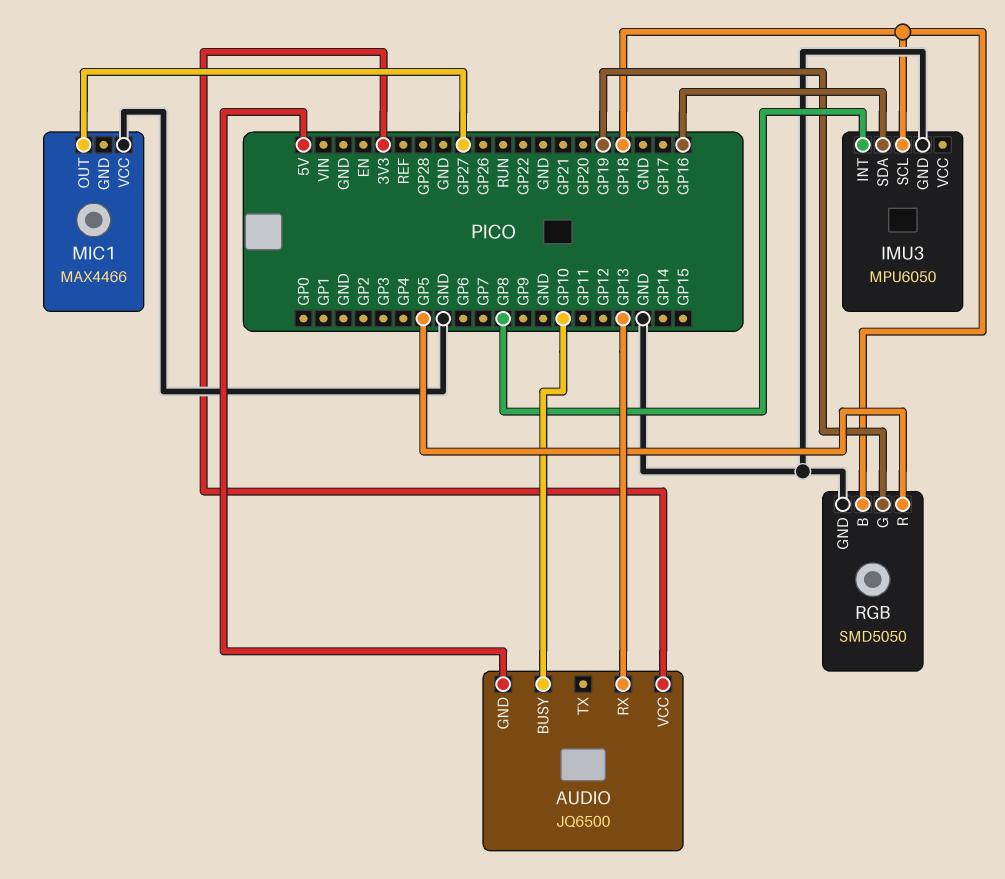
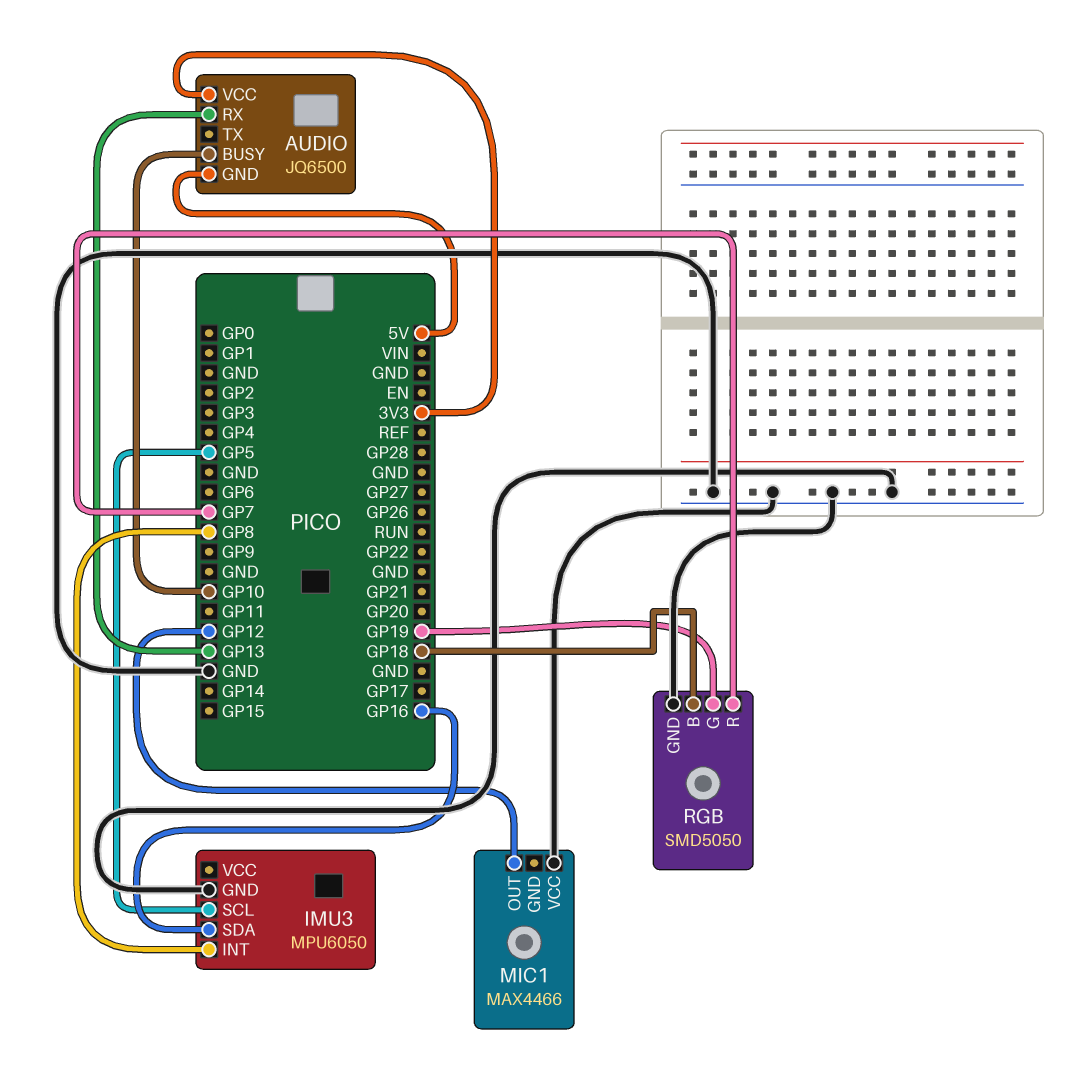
IMU3 pin SCL: GP18 -> GP5
MIC1 pin OUT: GP27 -> GP12
RGB pin R: GP5 -> GP7

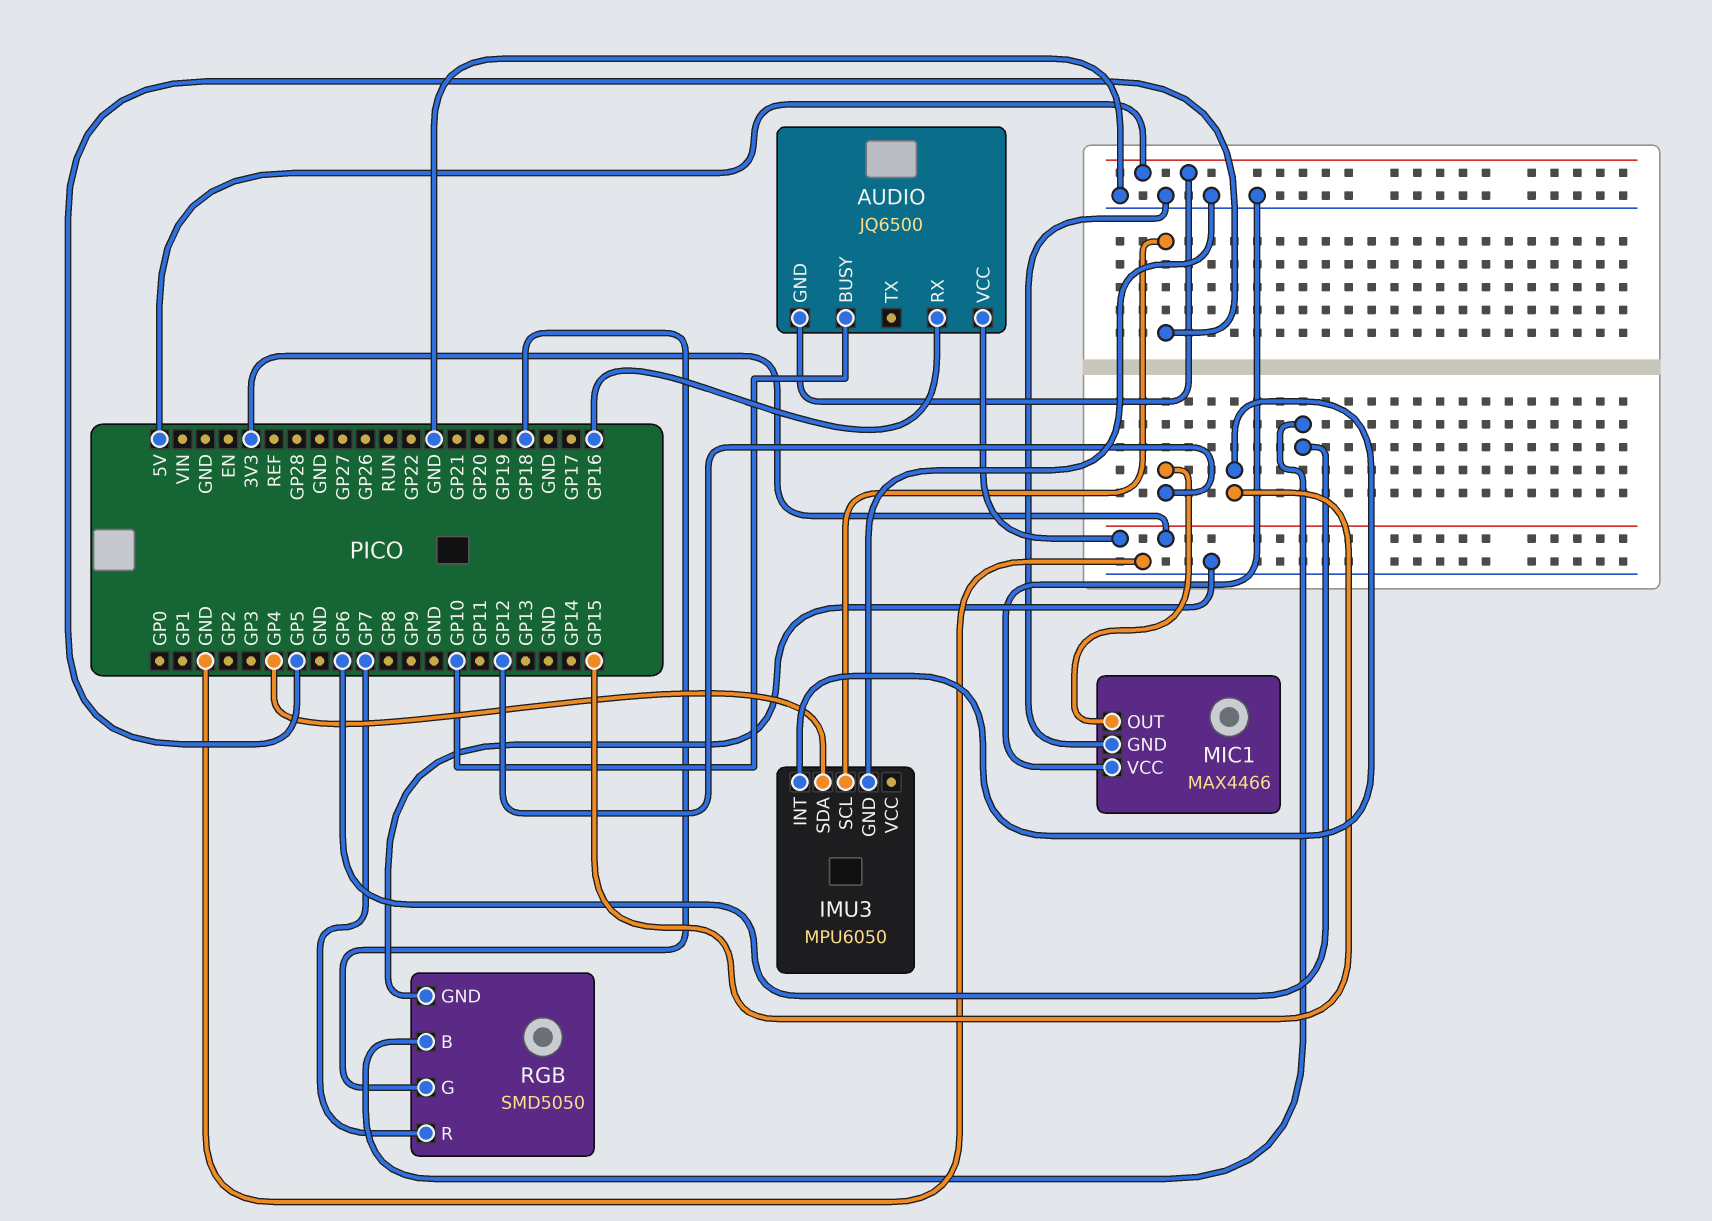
AUDIO pin RX: GP13 -> GP16
IMU3 pin INT: GP8 -> GP15
IMU3 pin SDA: GP16 -> GP4
MIC1 pin GND: none -> GND
RGB pin B: GP18 -> GP6
RGB pin G: GP19 -> GP18

